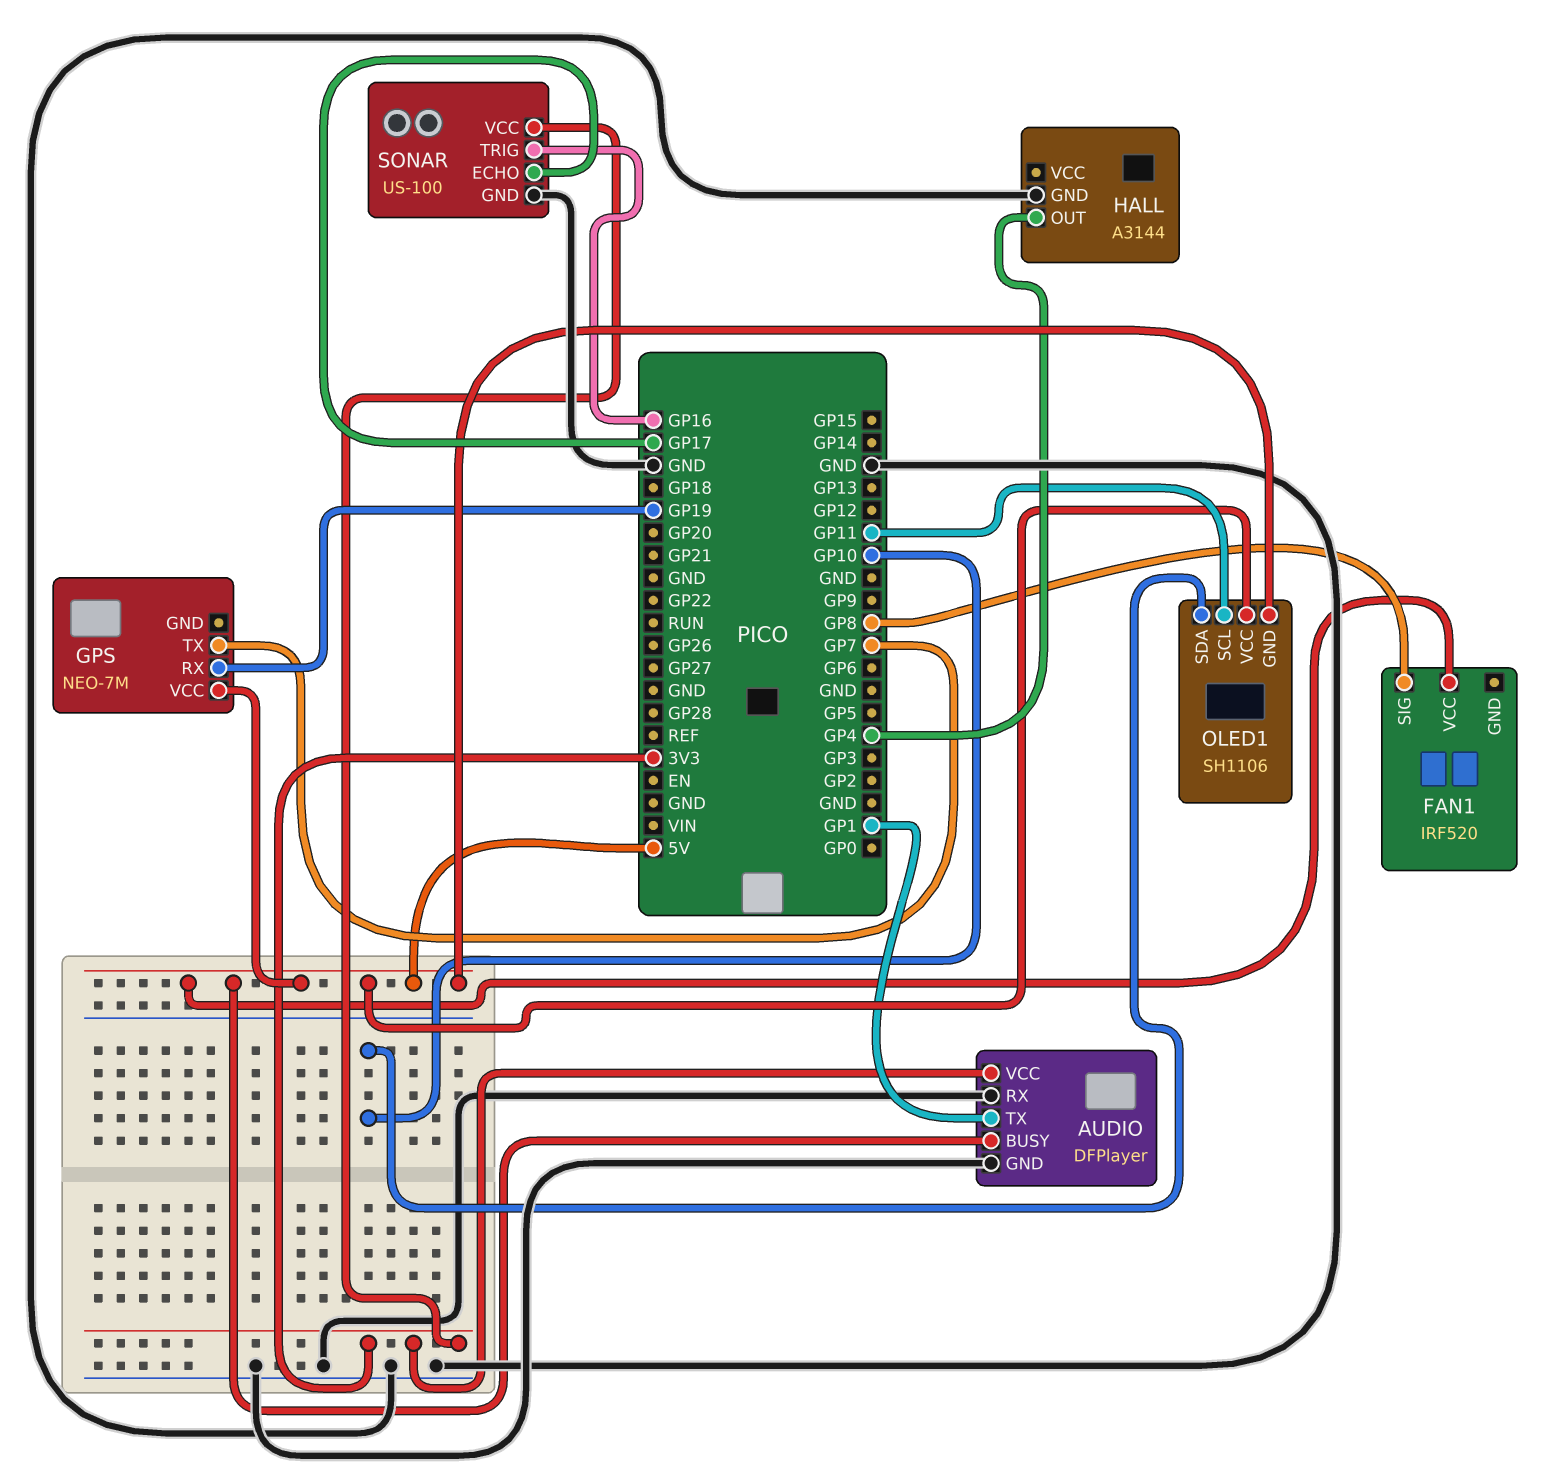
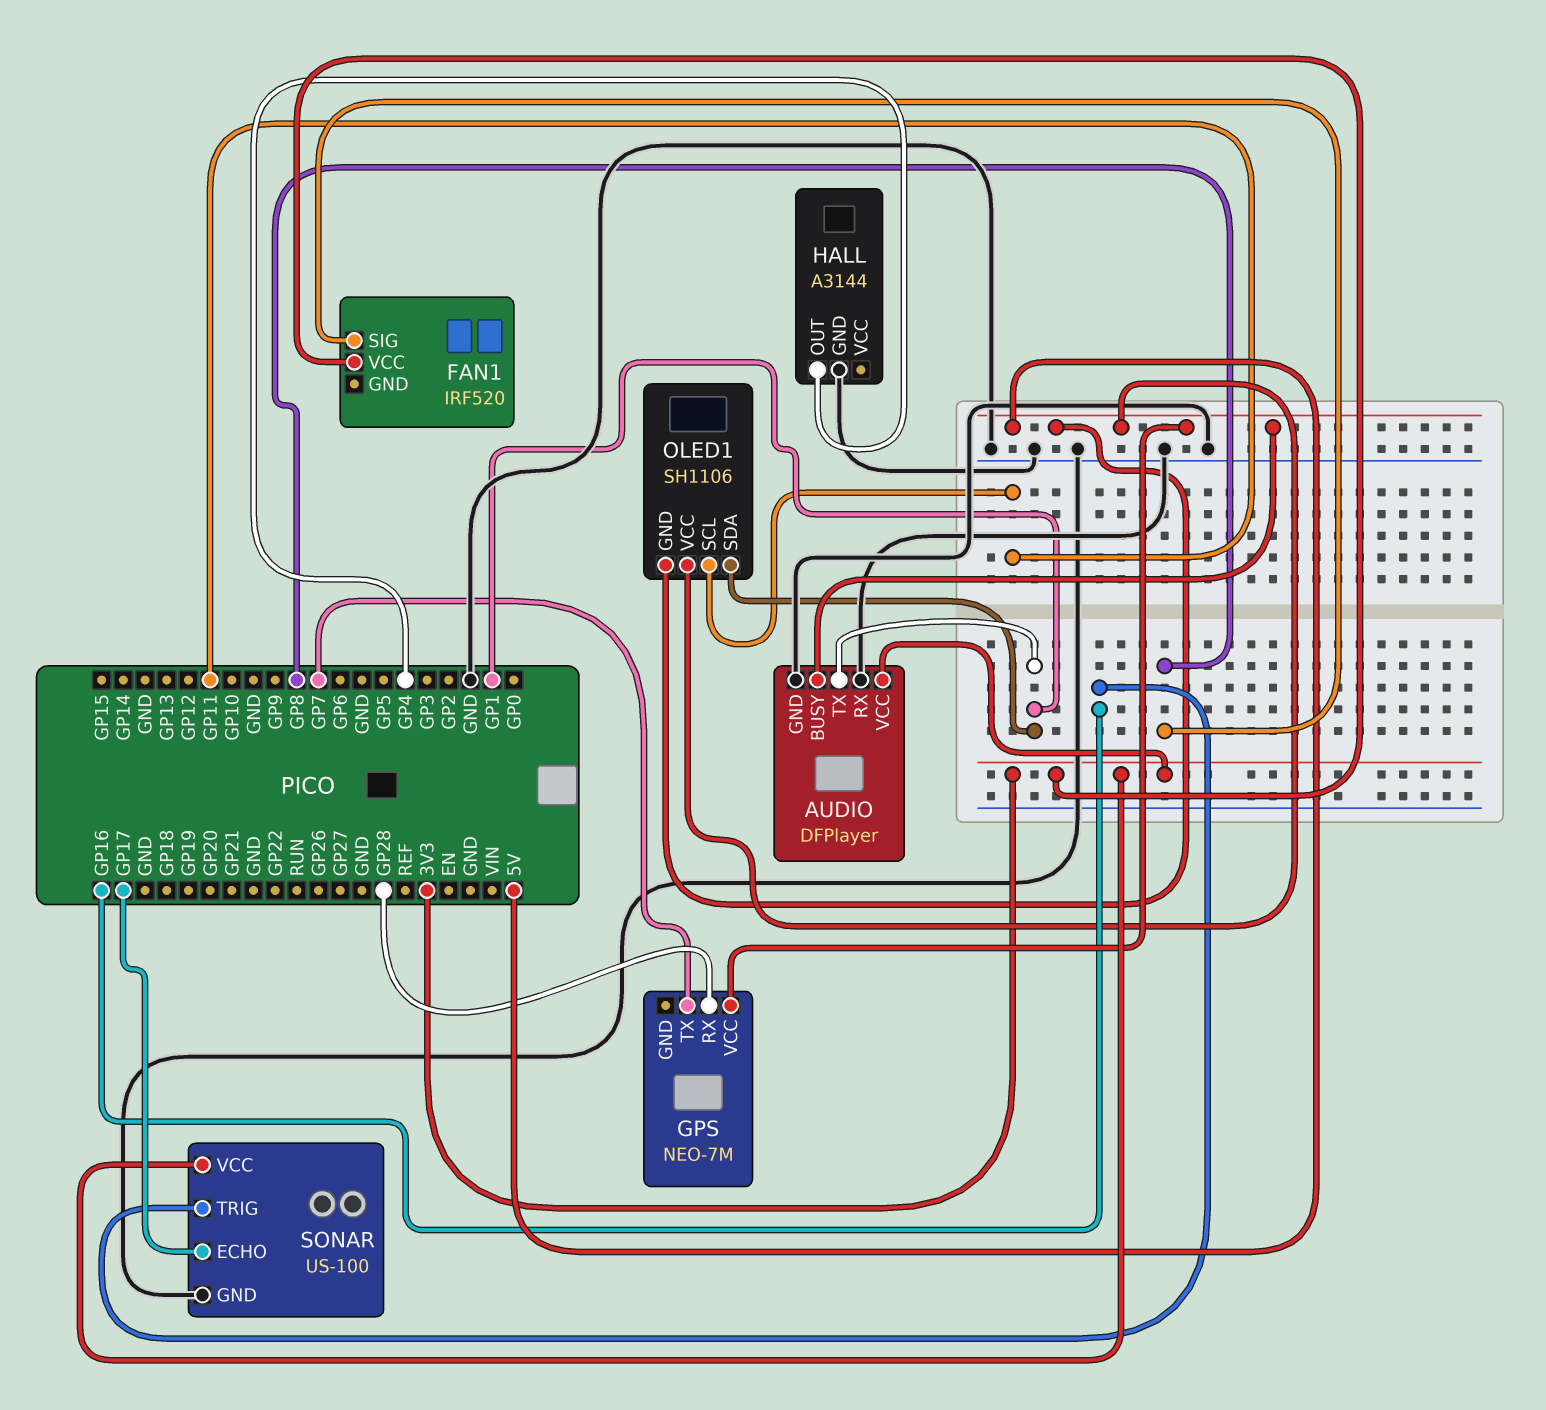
FAN1 pin VCC: 5V -> 3V3
GPS pin RX: GP19 -> GP28
OLED1 pin SDA: GP10 -> GP1

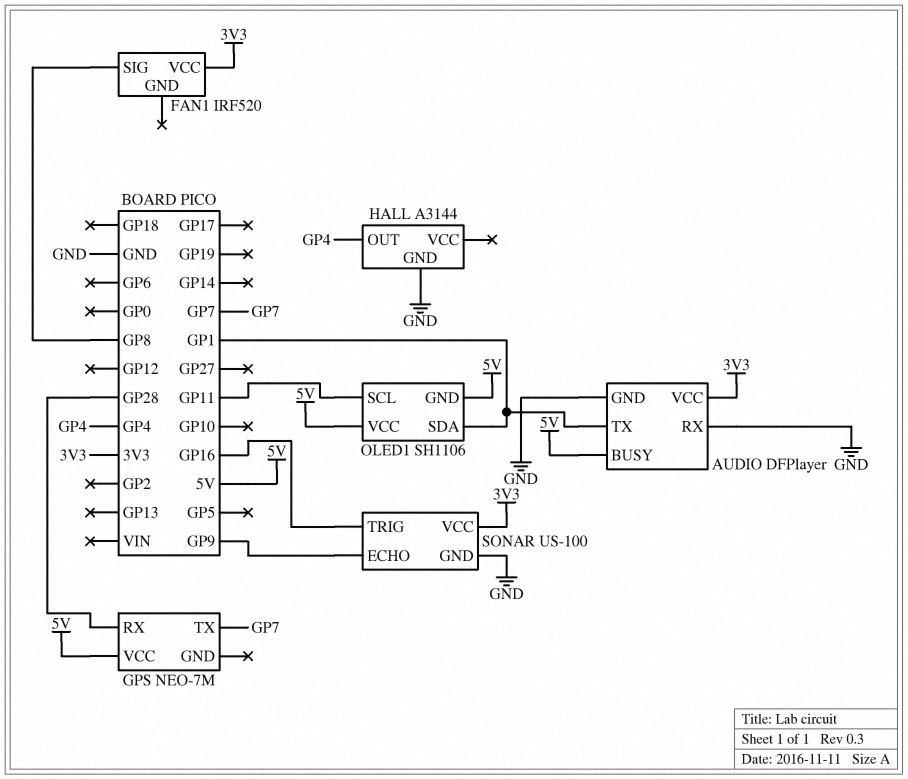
SONAR pin ECHO: GP17 -> GP9

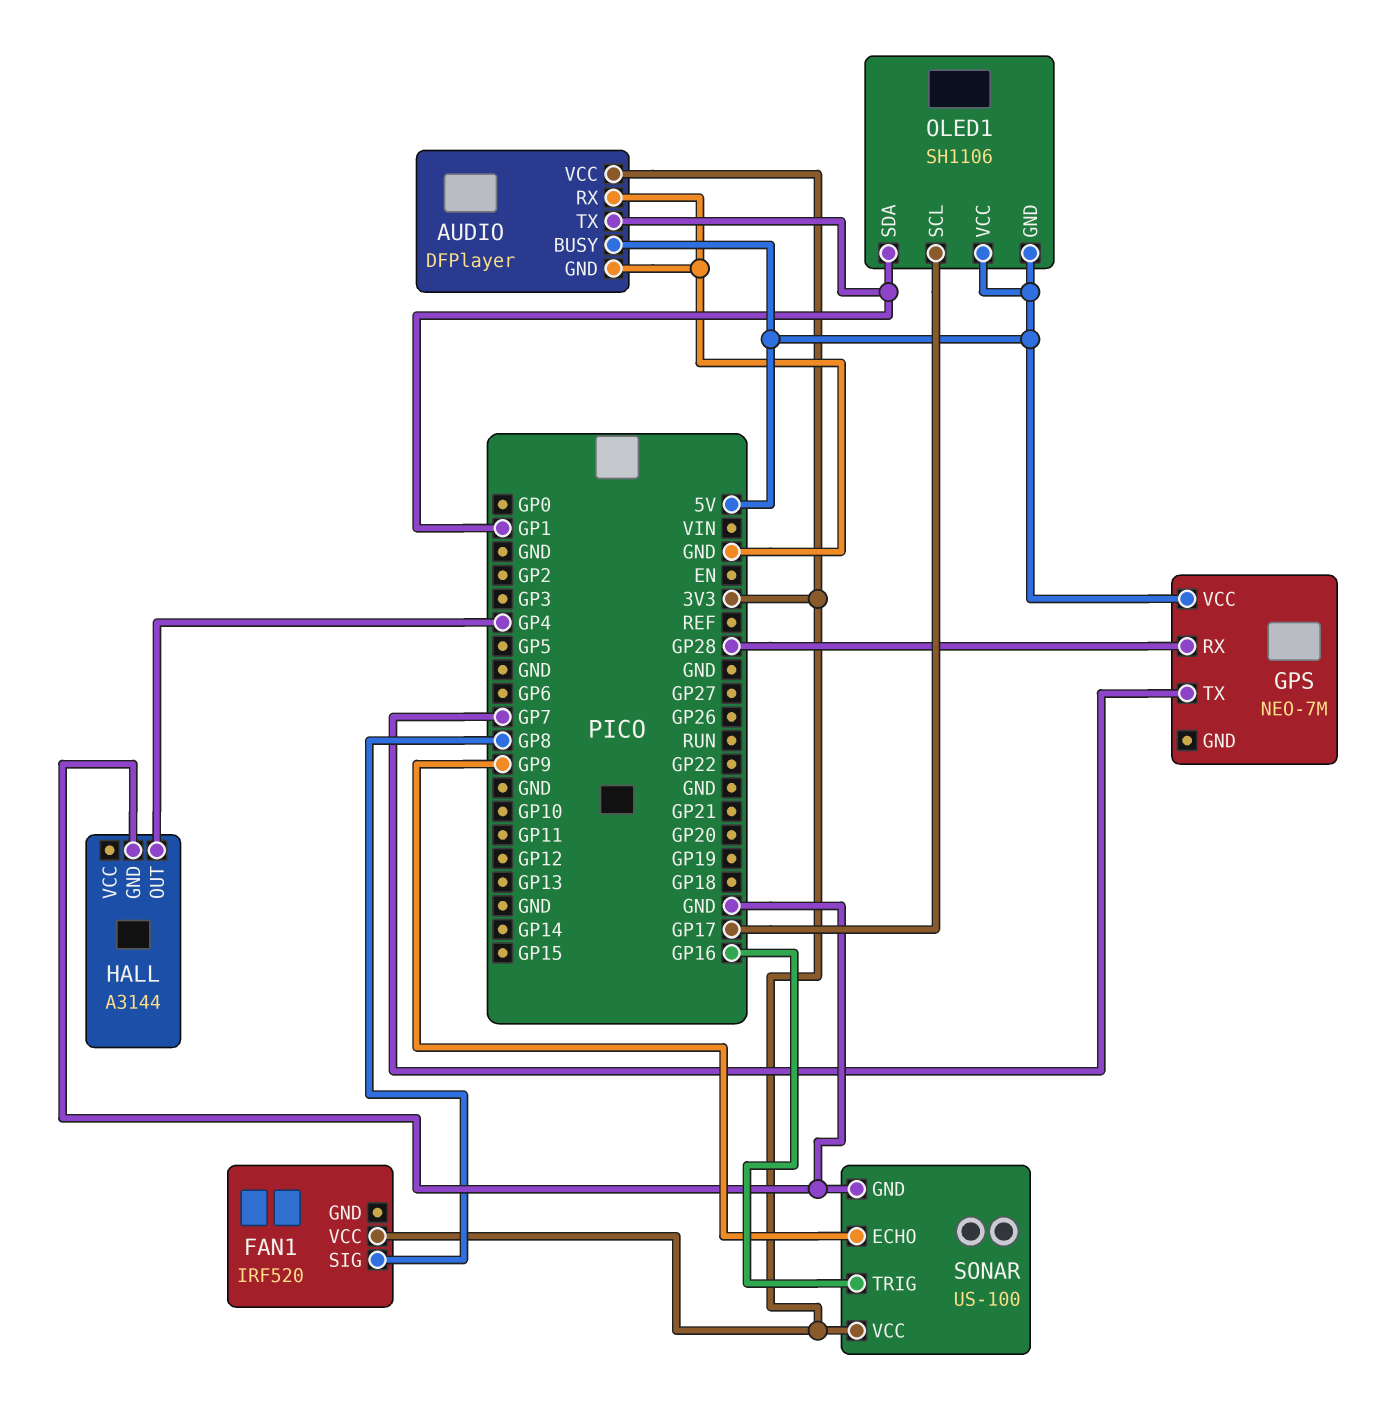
OLED1 pin SCL: GP11 -> GP17

